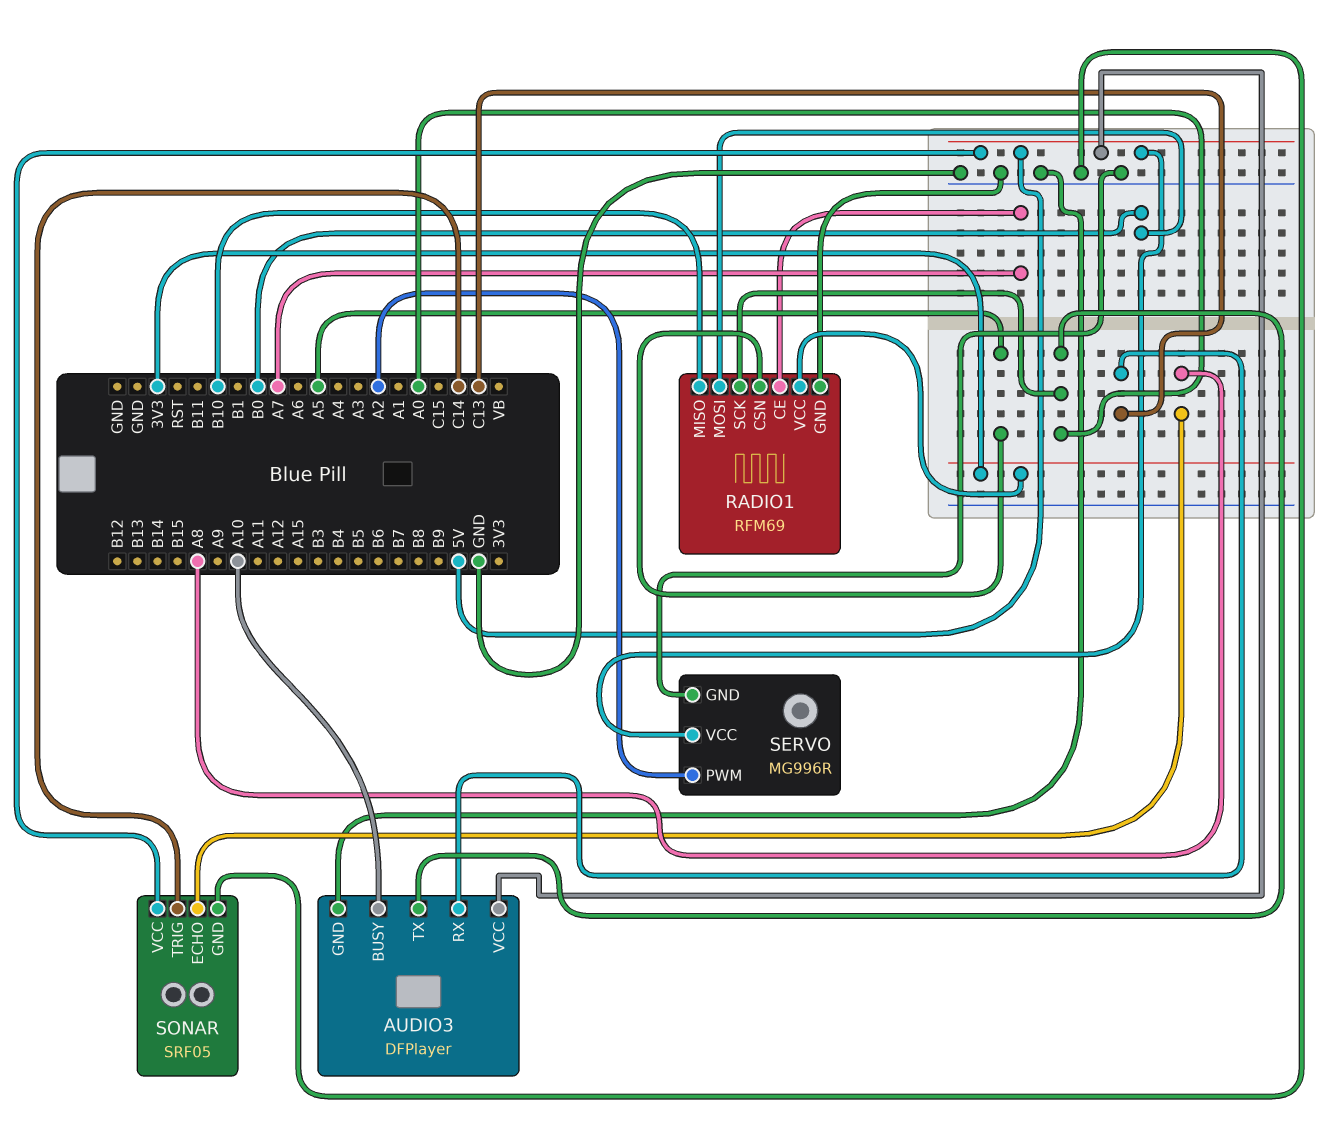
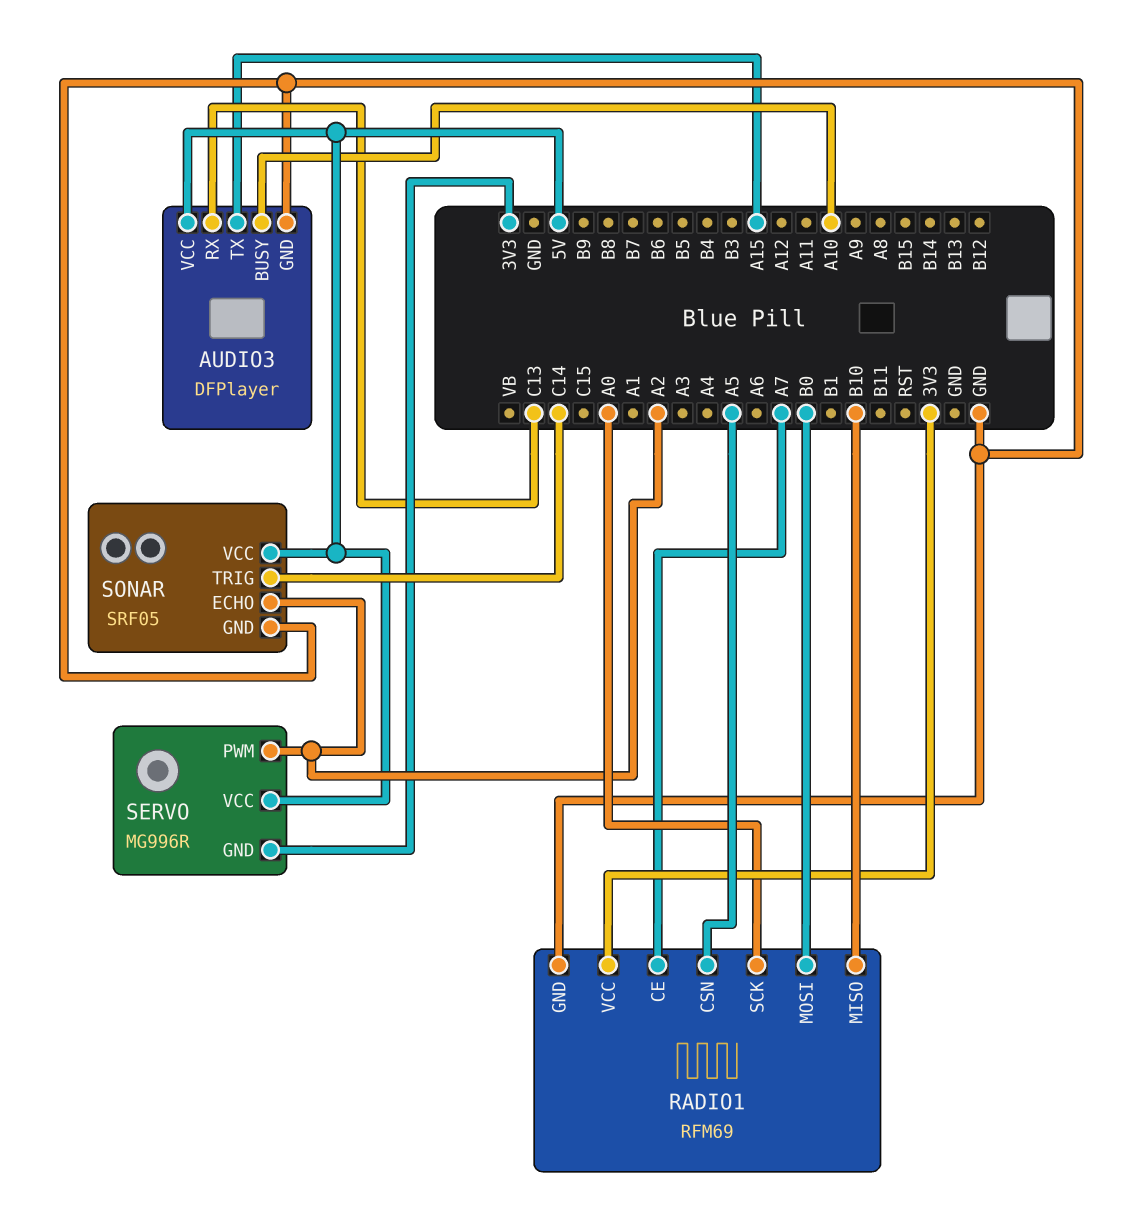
AUDIO3 pin TX: A0 -> A15
SERVO pin GND: GND -> 3V3
SONAR pin ECHO: A8 -> A2

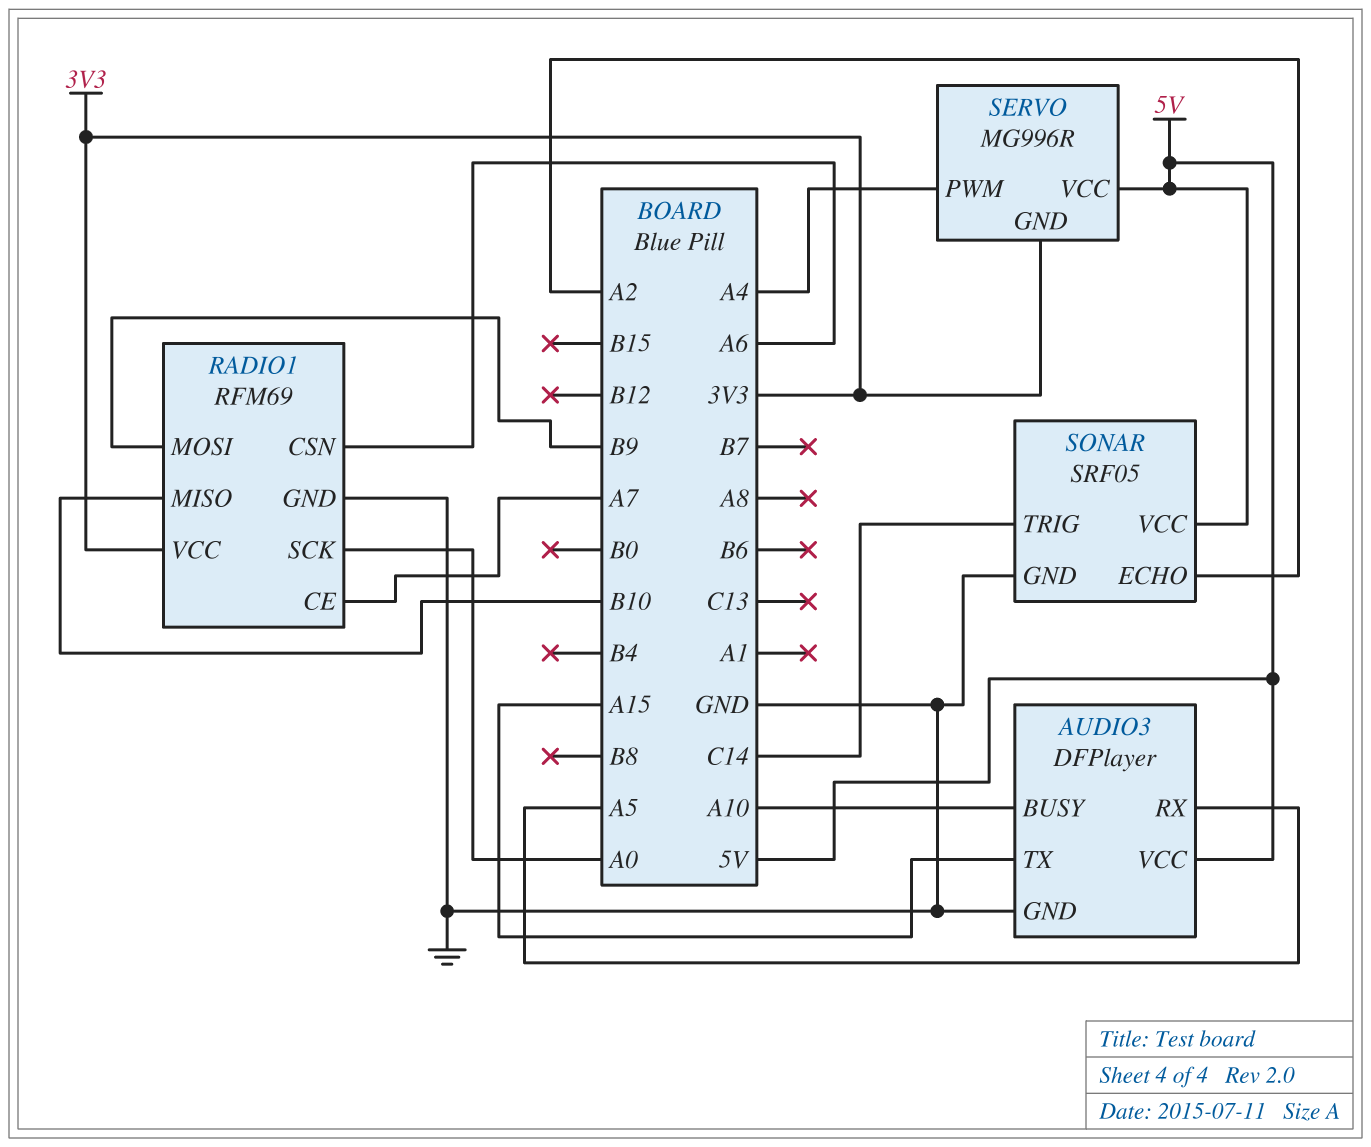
AUDIO3 pin RX: C13 -> A5
RADIO1 pin CSN: A5 -> A6
RADIO1 pin MOSI: B0 -> B9
SERVO pin PWM: A2 -> A4

